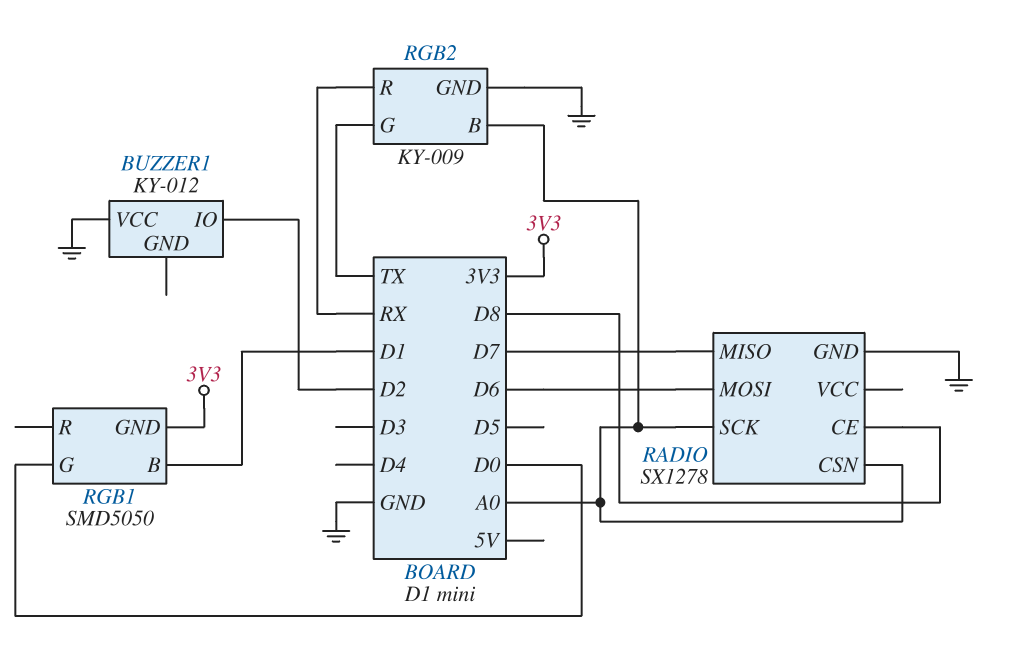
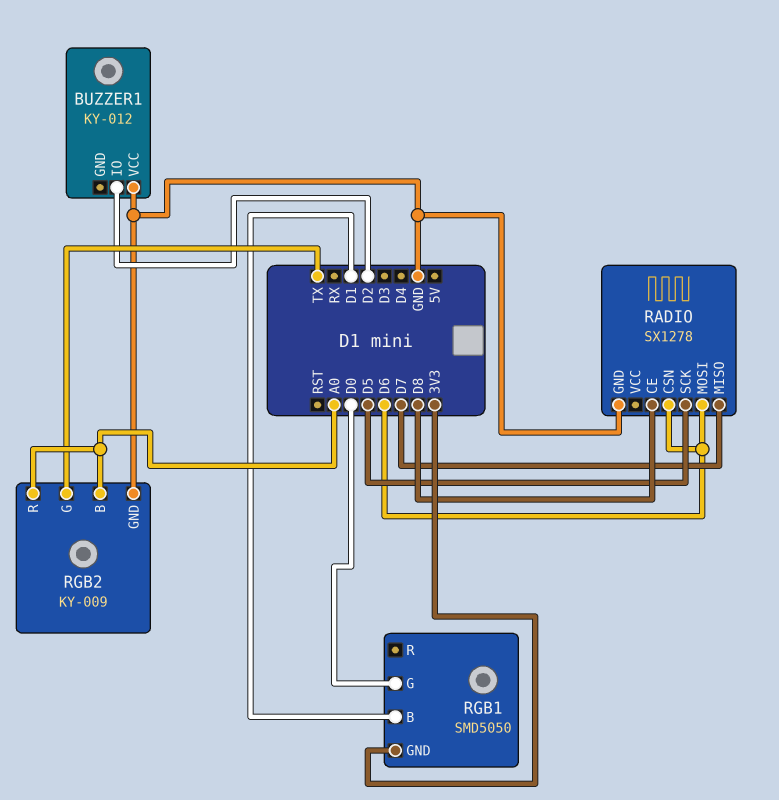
RADIO pin CSN: A0 -> D6
RADIO pin SCK: A0 -> D5
RGB2 pin R: RX -> A0

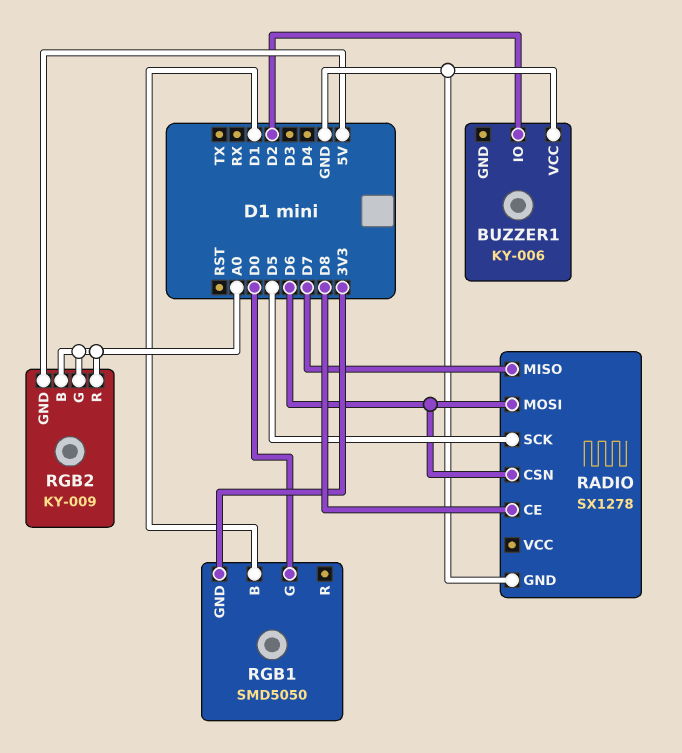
BUZZER1: KY-012 -> KY-006
RGB2 pin G: TX -> A0
RGB2 pin GND: GND -> 5V

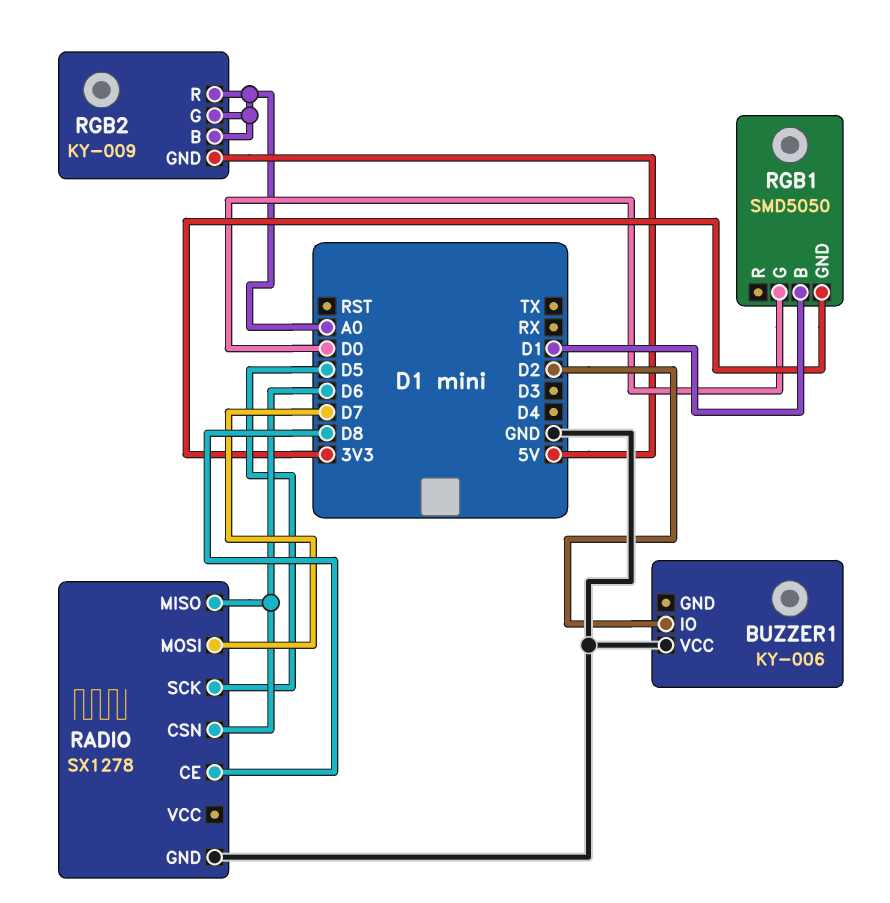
RADIO pin MISO: D7 -> D6
RADIO pin MOSI: D6 -> D7

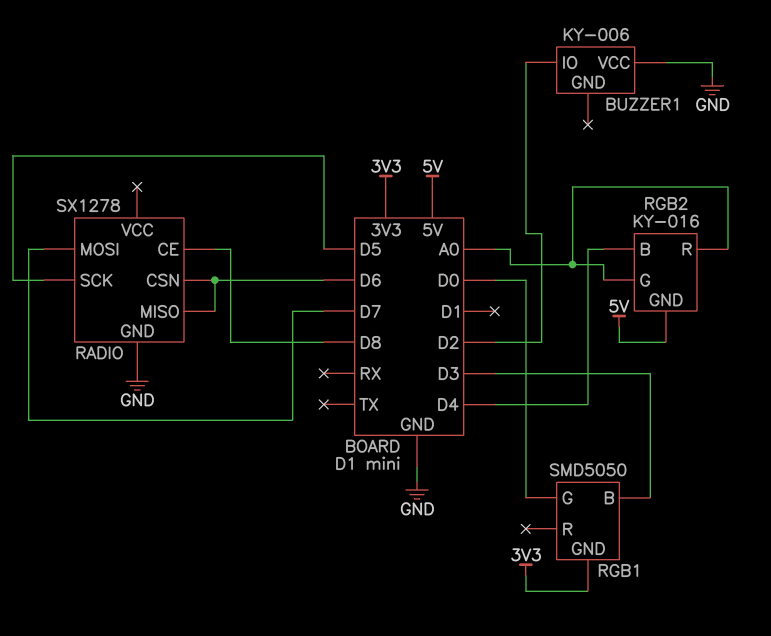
RGB1 pin B: D1 -> D3
RGB2: KY-009 -> KY-016
RGB2 pin B: A0 -> D4

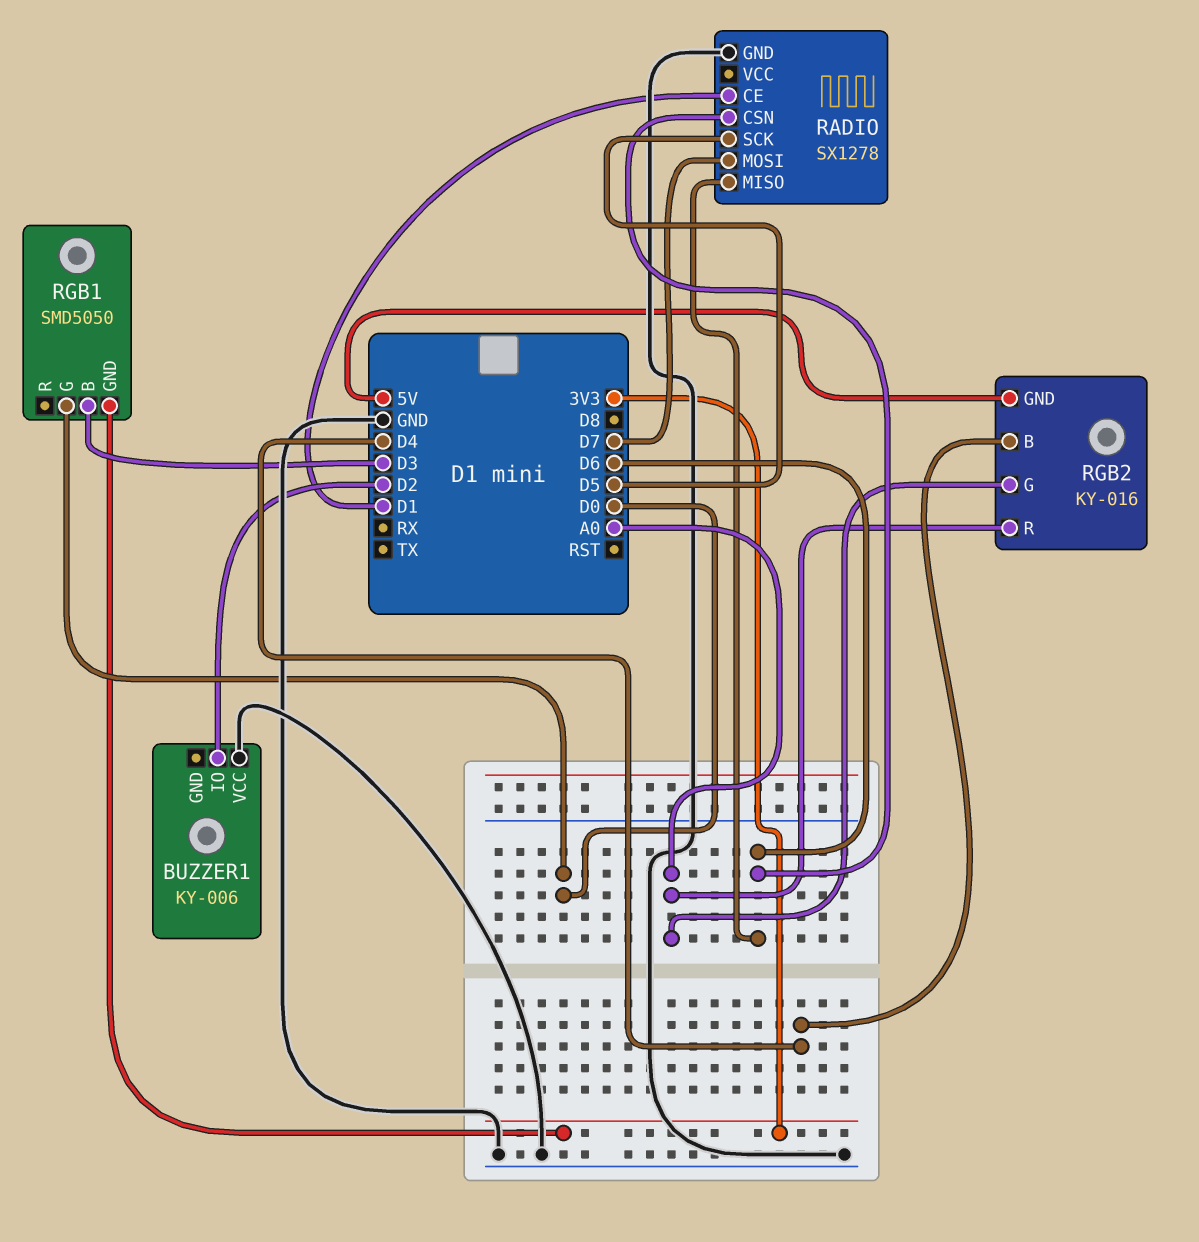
RADIO pin CE: D8 -> D1

